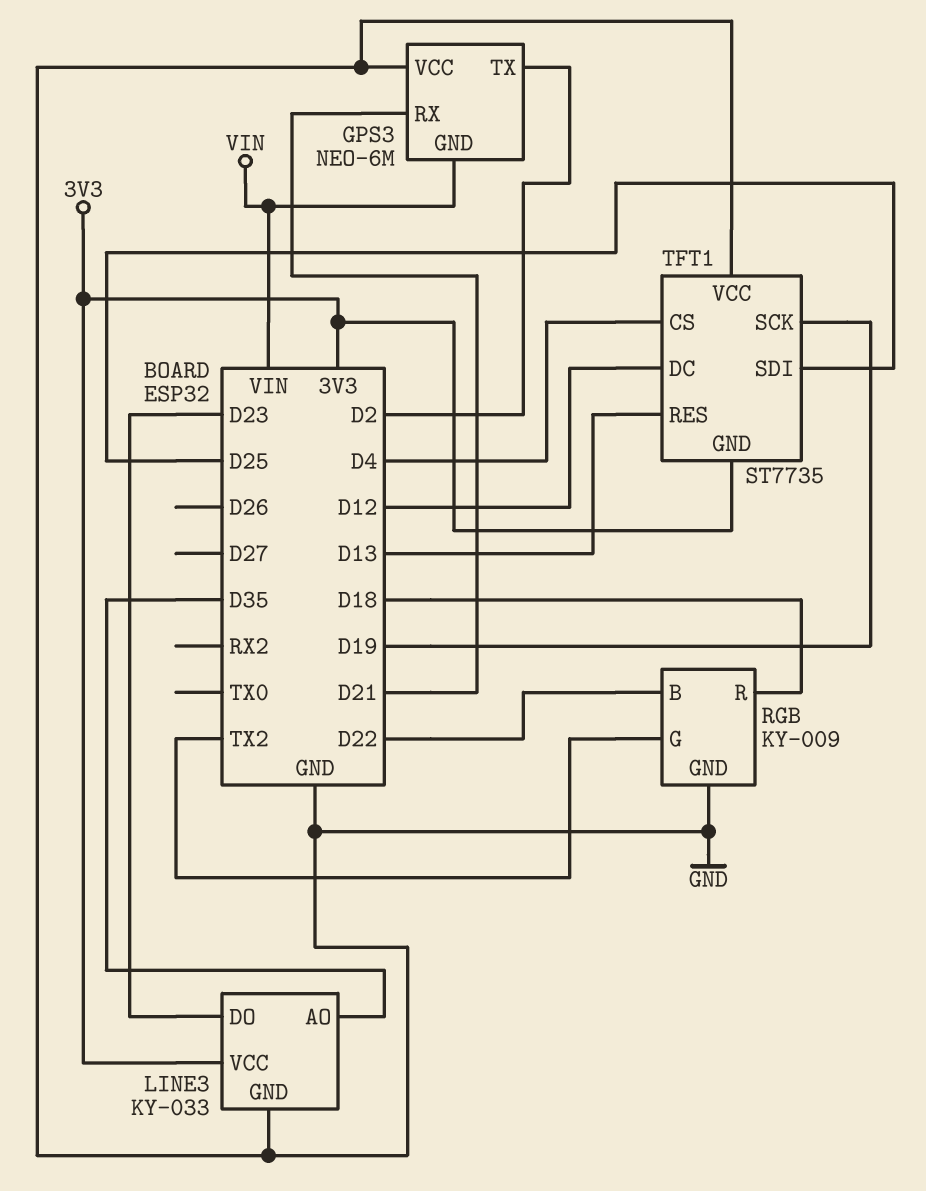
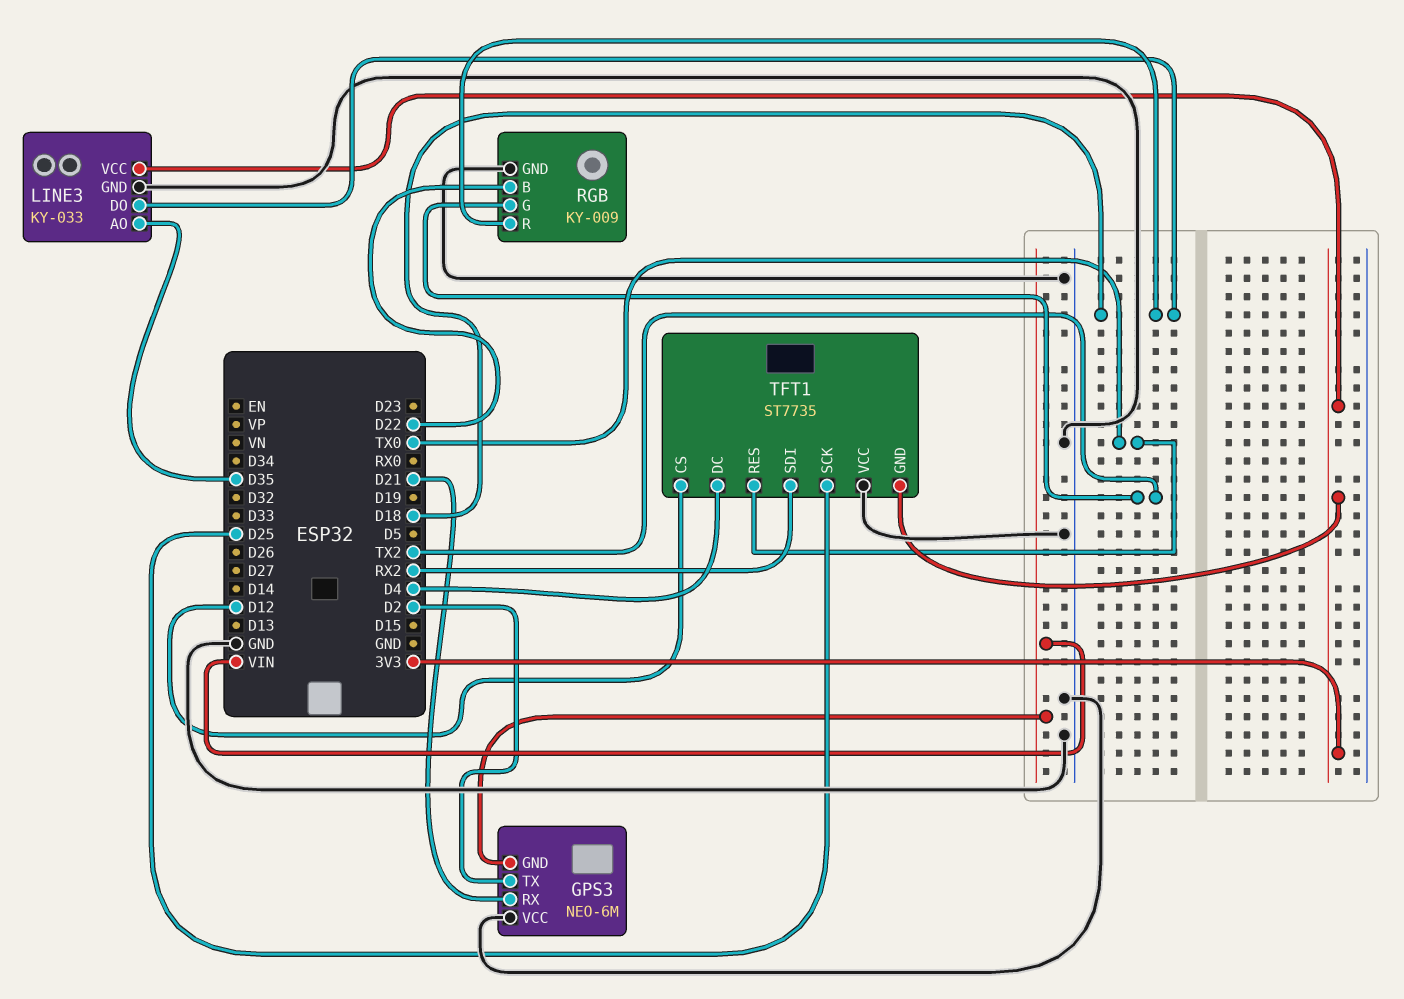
LINE3 pin DO: D23 -> D18
TFT1 pin CS: D4 -> D12
TFT1 pin DC: D12 -> D4
TFT1 pin RES: D13 -> TX0
TFT1 pin SCK: D19 -> D25
TFT1 pin SDI: D25 -> RX2

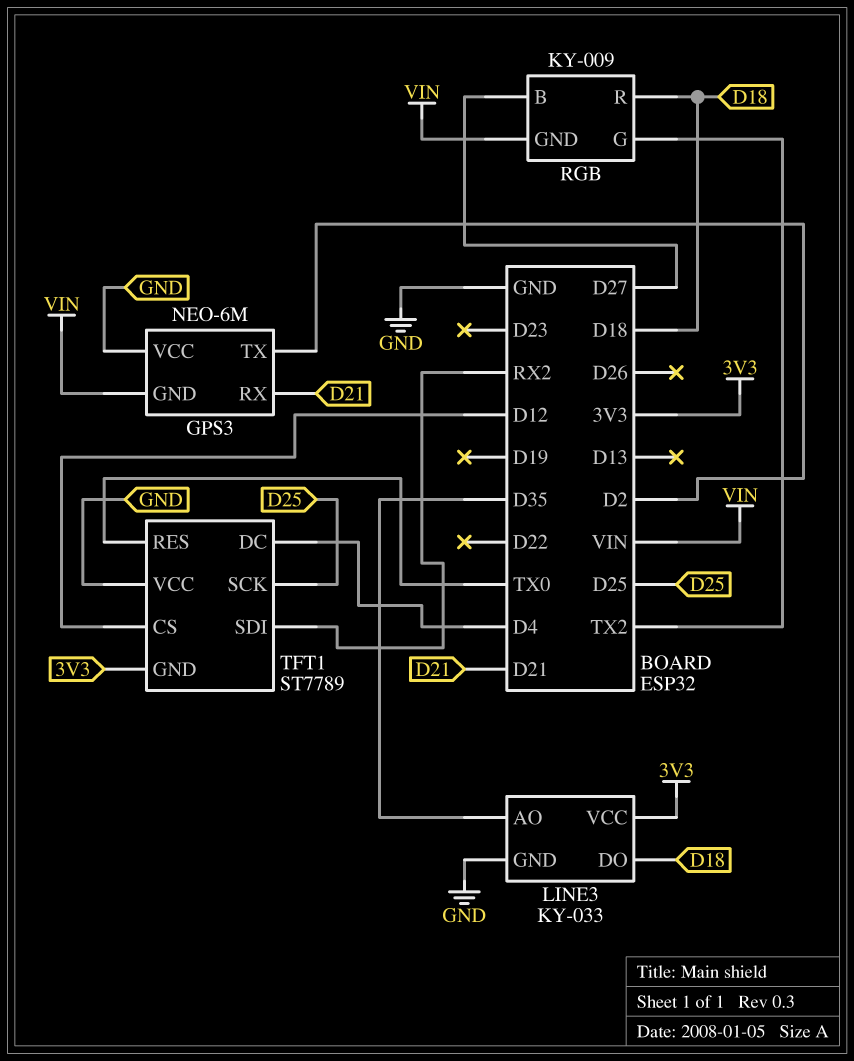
RGB pin B: D22 -> D27
RGB pin GND: GND -> VIN
TFT1: ST7735 -> ST7789

